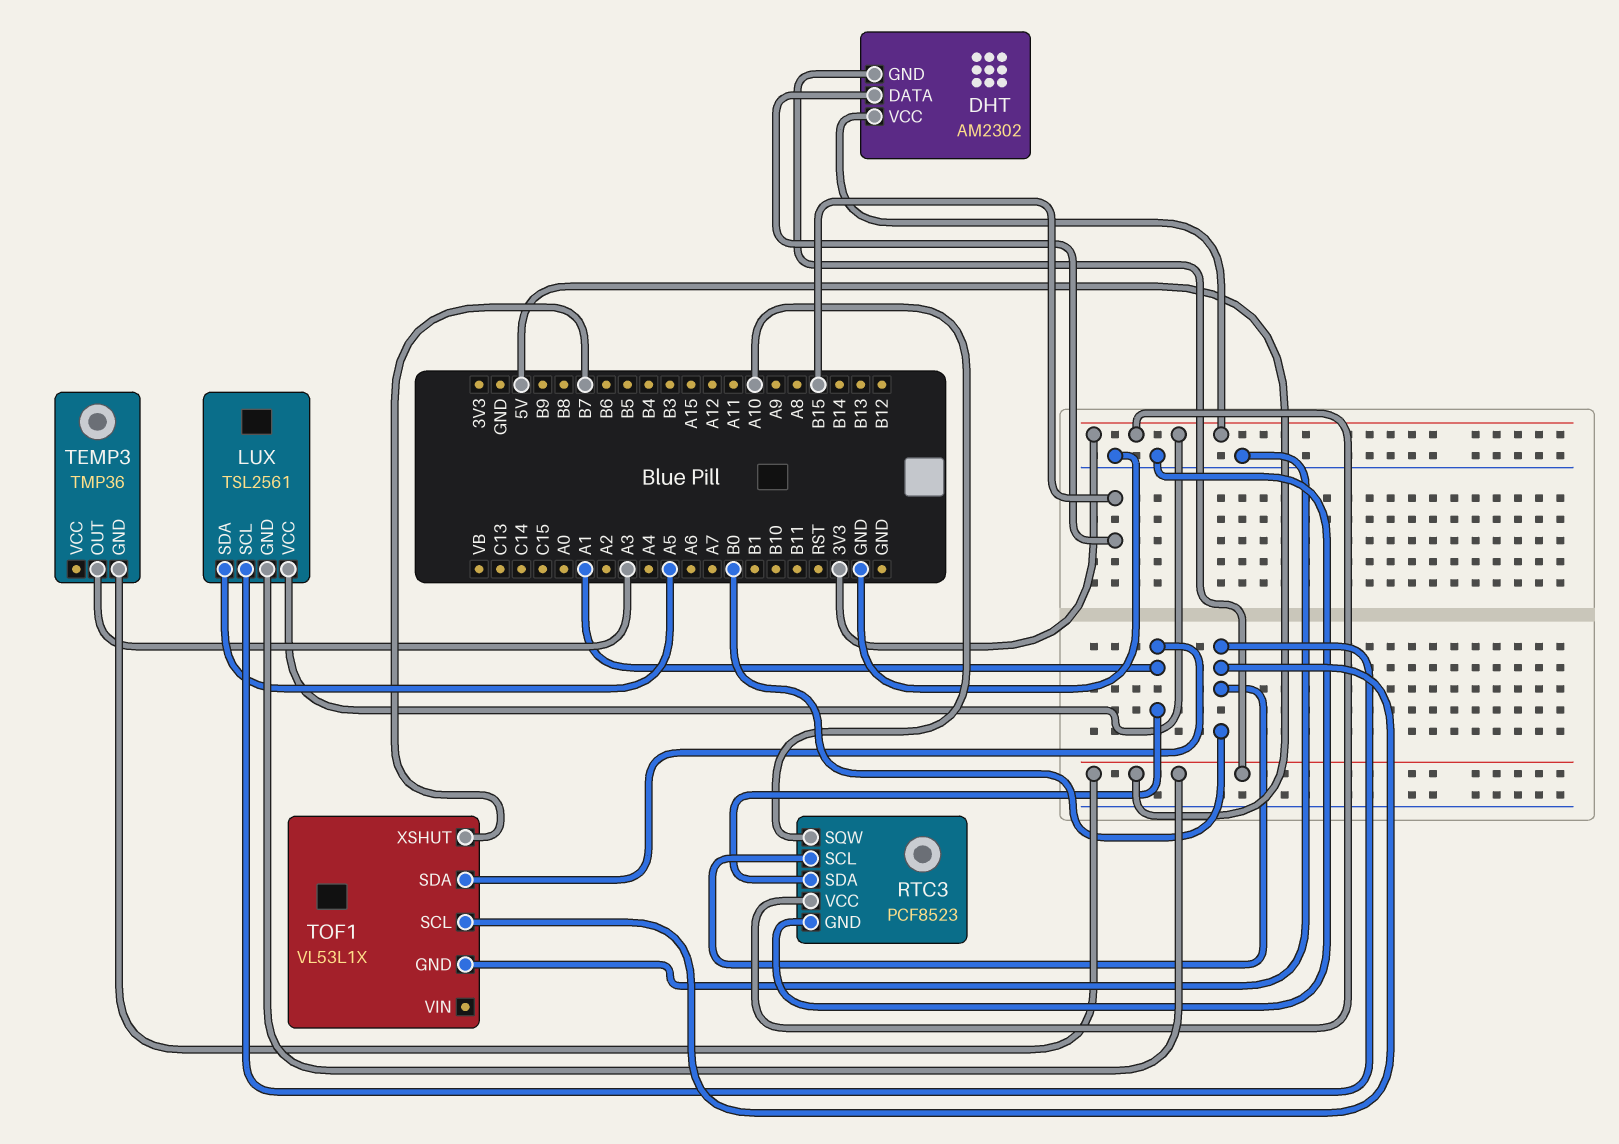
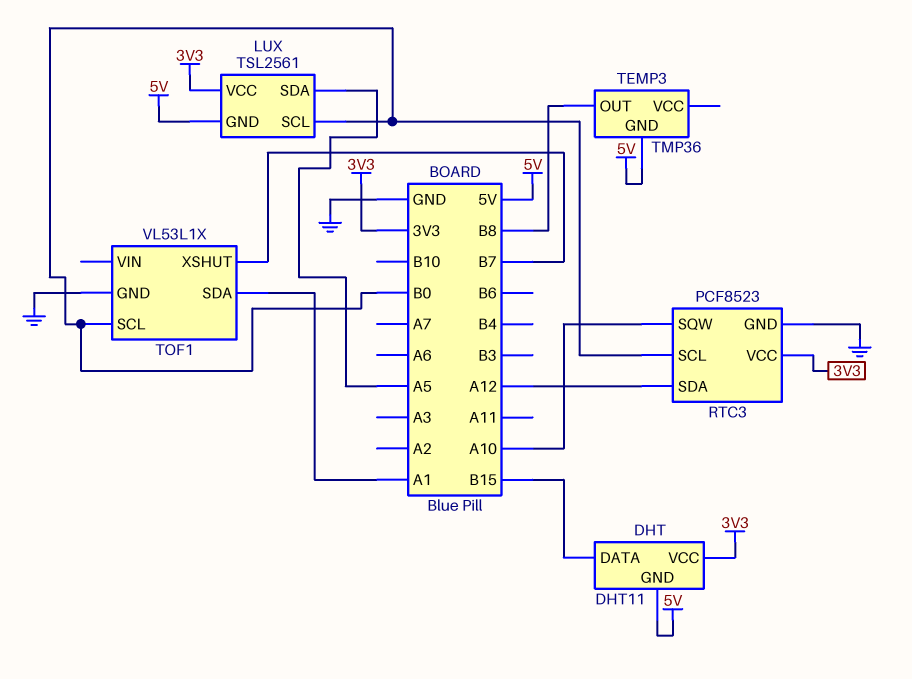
DHT: AM2302 -> DHT11
RTC3 pin SDA: A1 -> A12
TEMP3 pin OUT: A3 -> B8

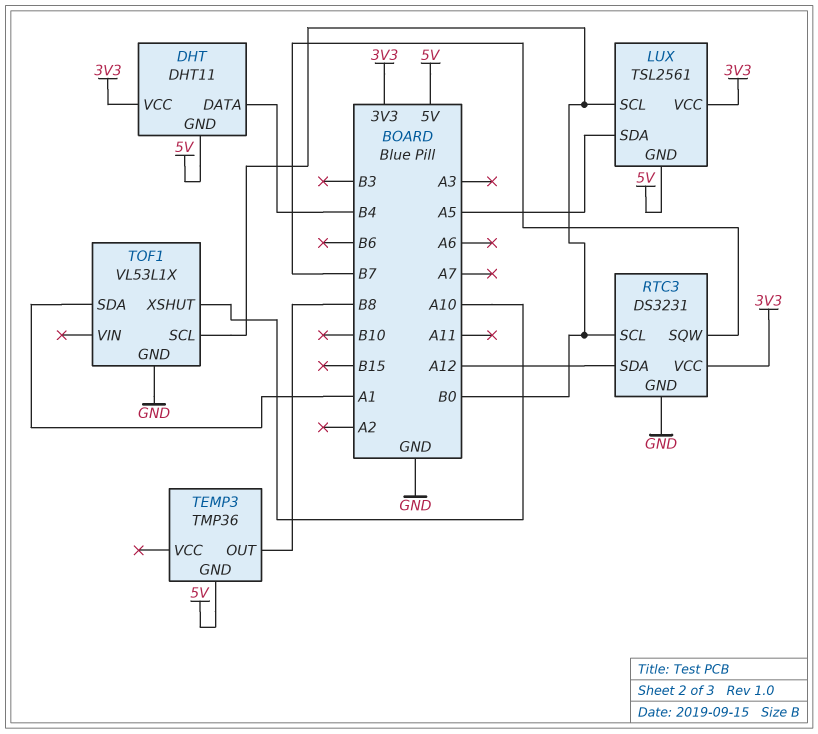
DHT pin DATA: B15 -> B4
RTC3: PCF8523 -> DS3231
RTC3 pin SQW: A10 -> B7
TOF1 pin XSHUT: B7 -> A10

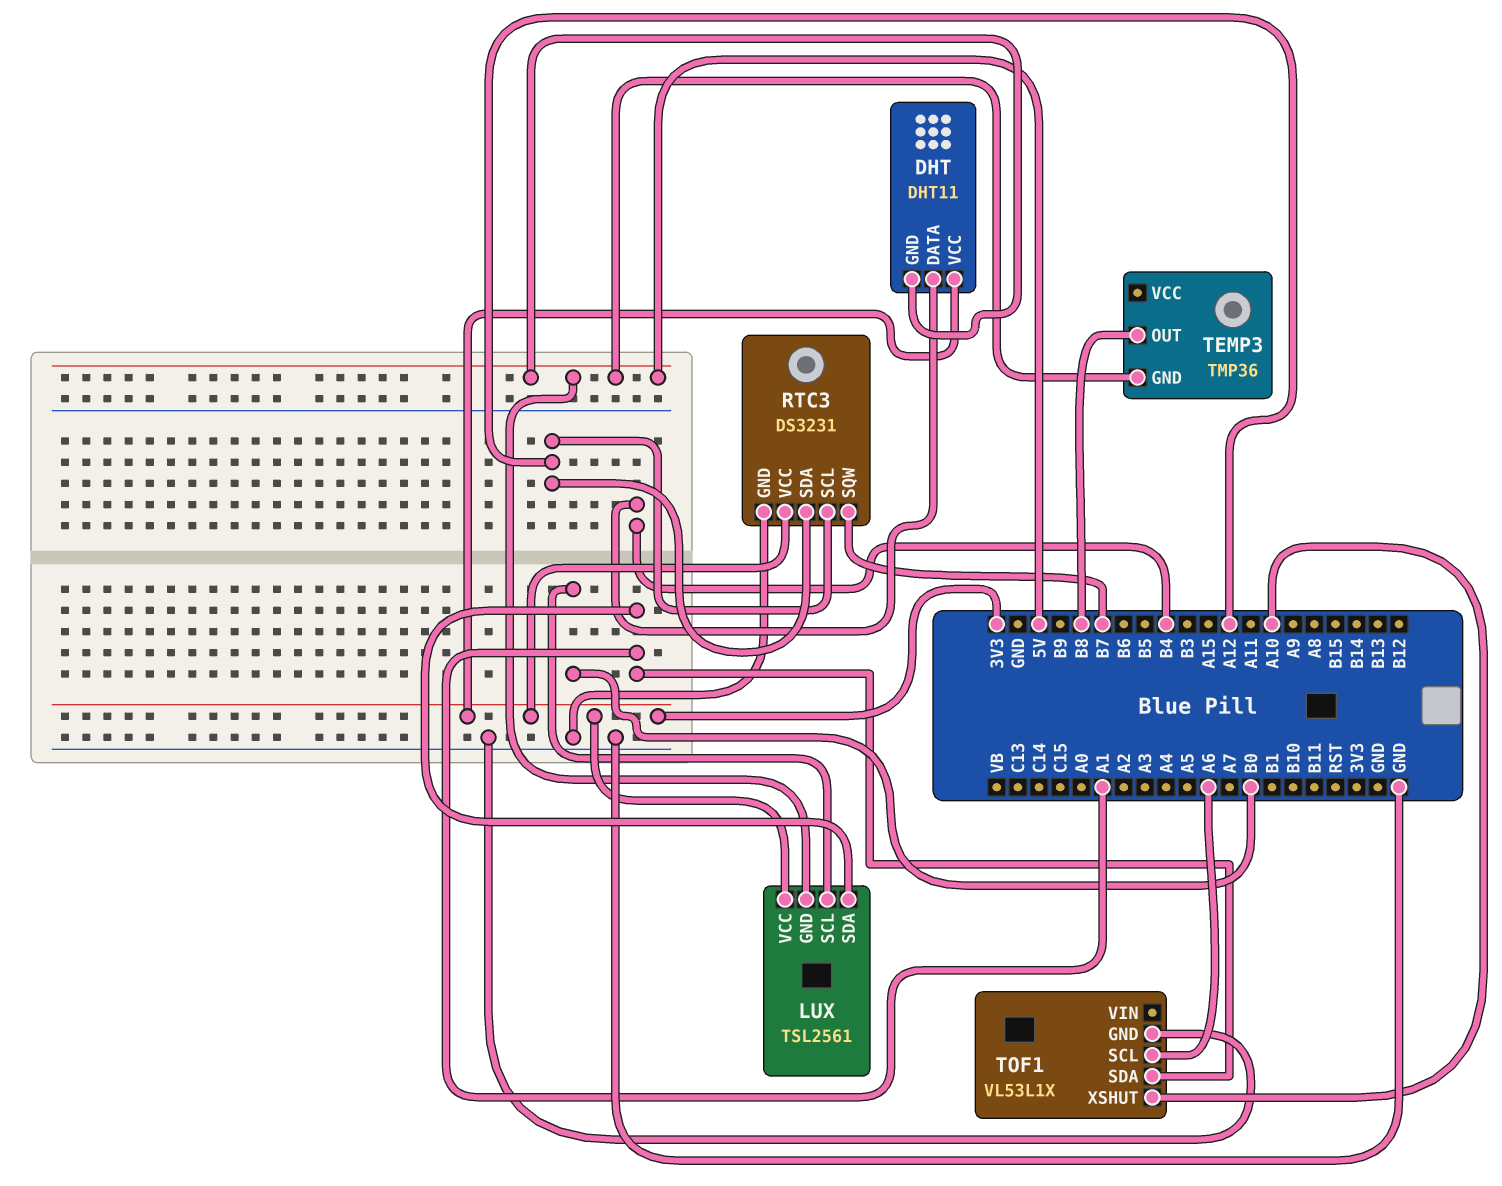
LUX pin SDA: A5 -> A1
RTC3 pin SCL: B0 -> A12
TOF1 pin SCL: B0 -> A6

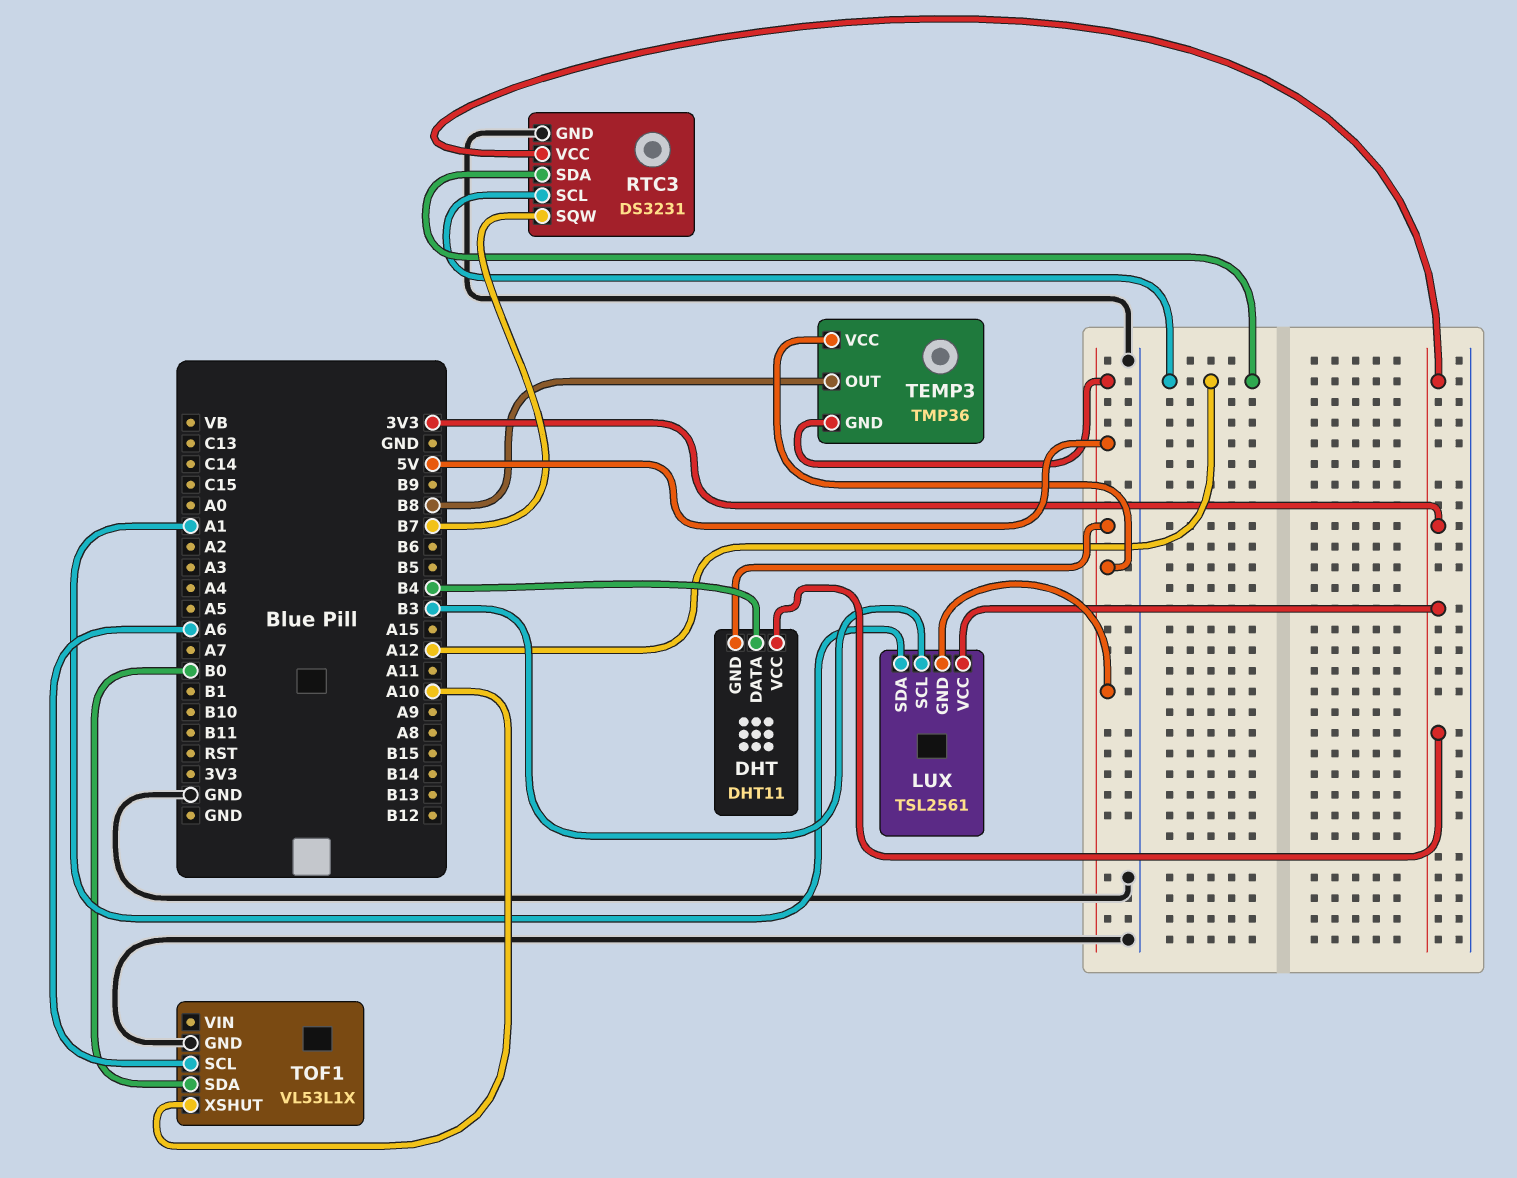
LUX pin SCL: B0 -> B3
TEMP3 pin VCC: none -> 5V
TOF1 pin SDA: A1 -> B0

